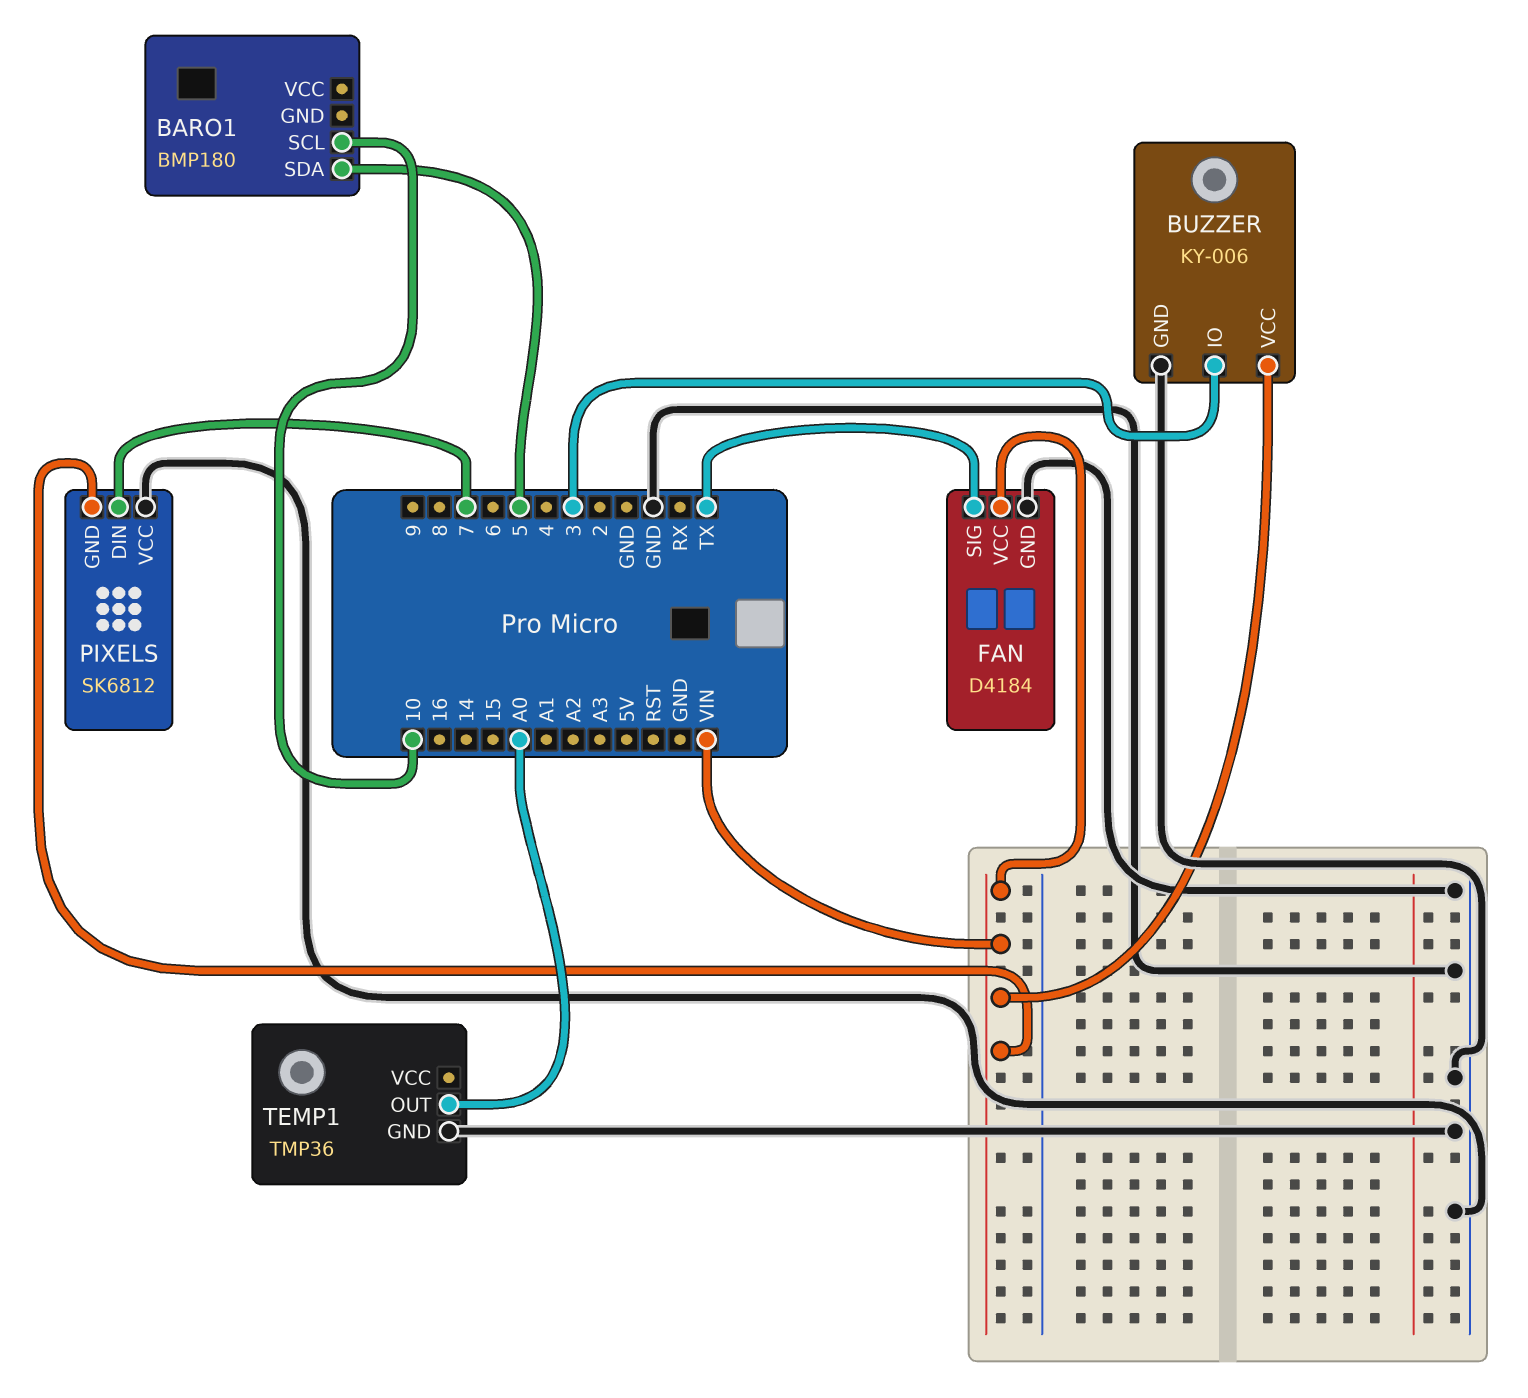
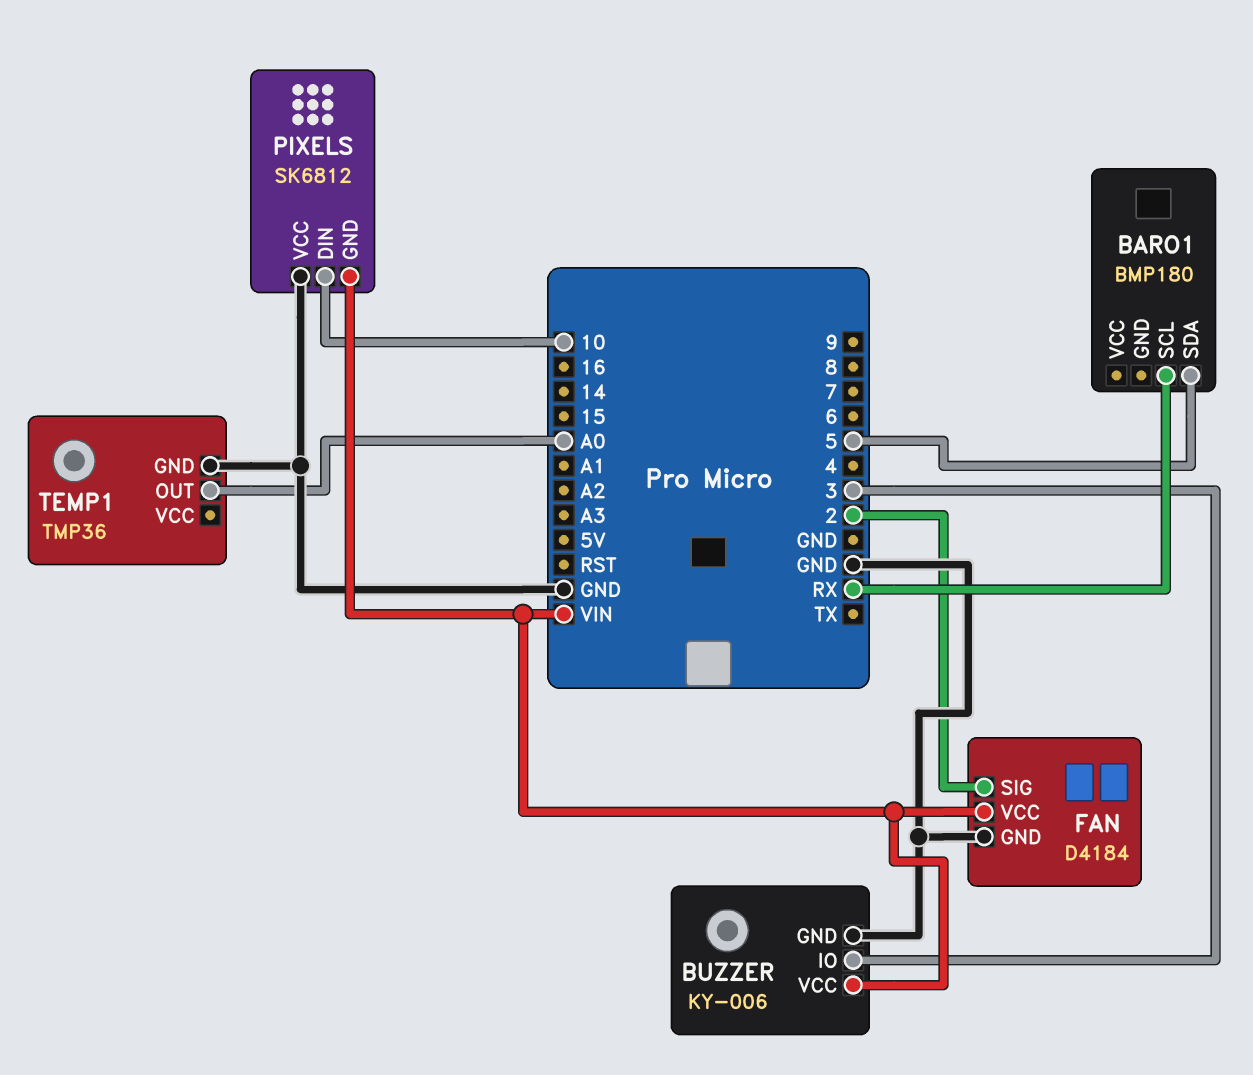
BARO1 pin SCL: 10 -> RX
FAN pin SIG: TX -> 2
PIXELS pin DIN: 7 -> 10

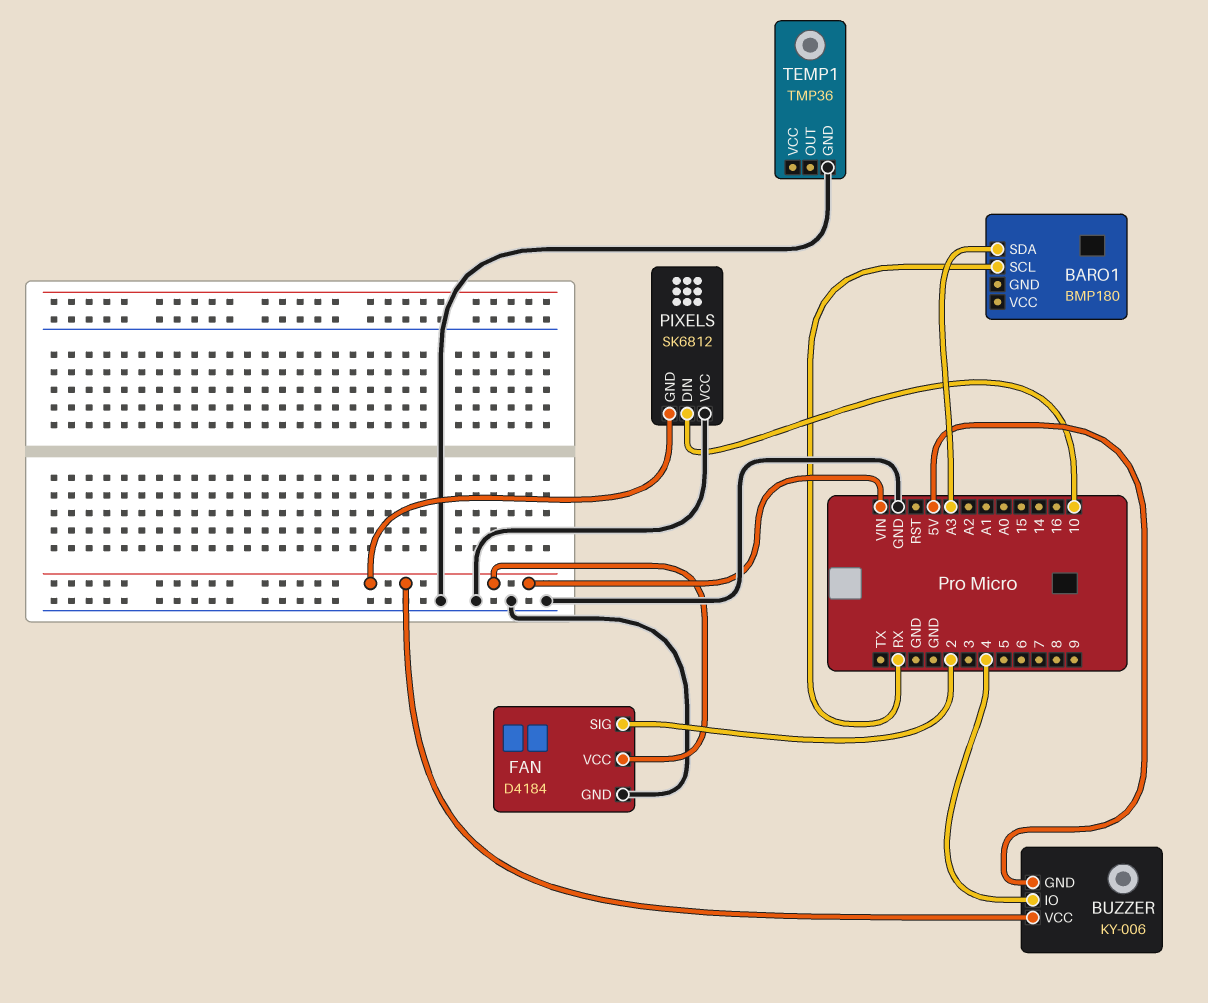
BARO1 pin SDA: 5 -> A3
BUZZER pin GND: GND -> 5V
BUZZER pin IO: 3 -> 4
TEMP1 pin OUT: A0 -> none

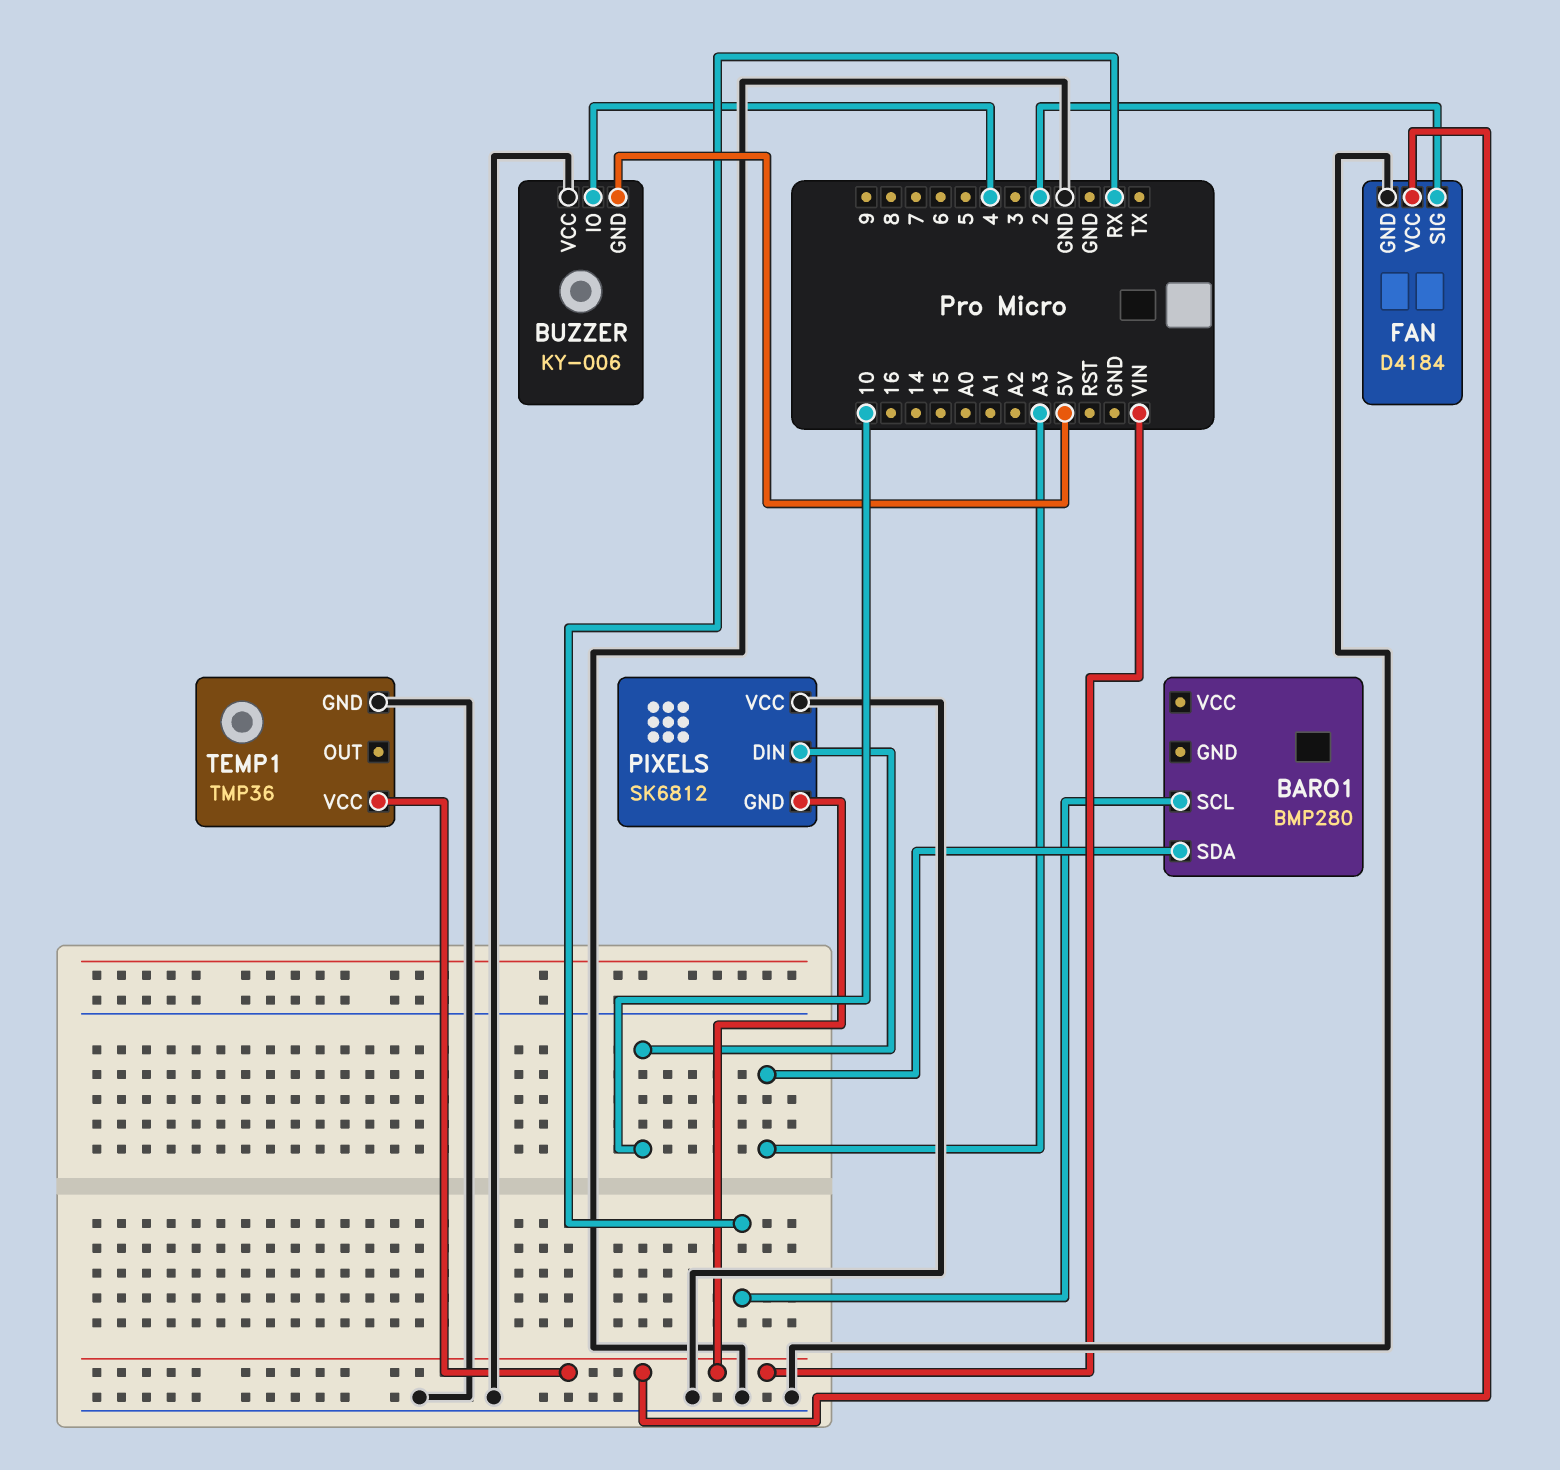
BARO1: BMP180 -> BMP280
BUZZER pin VCC: VIN -> GND
TEMP1 pin VCC: none -> VIN

